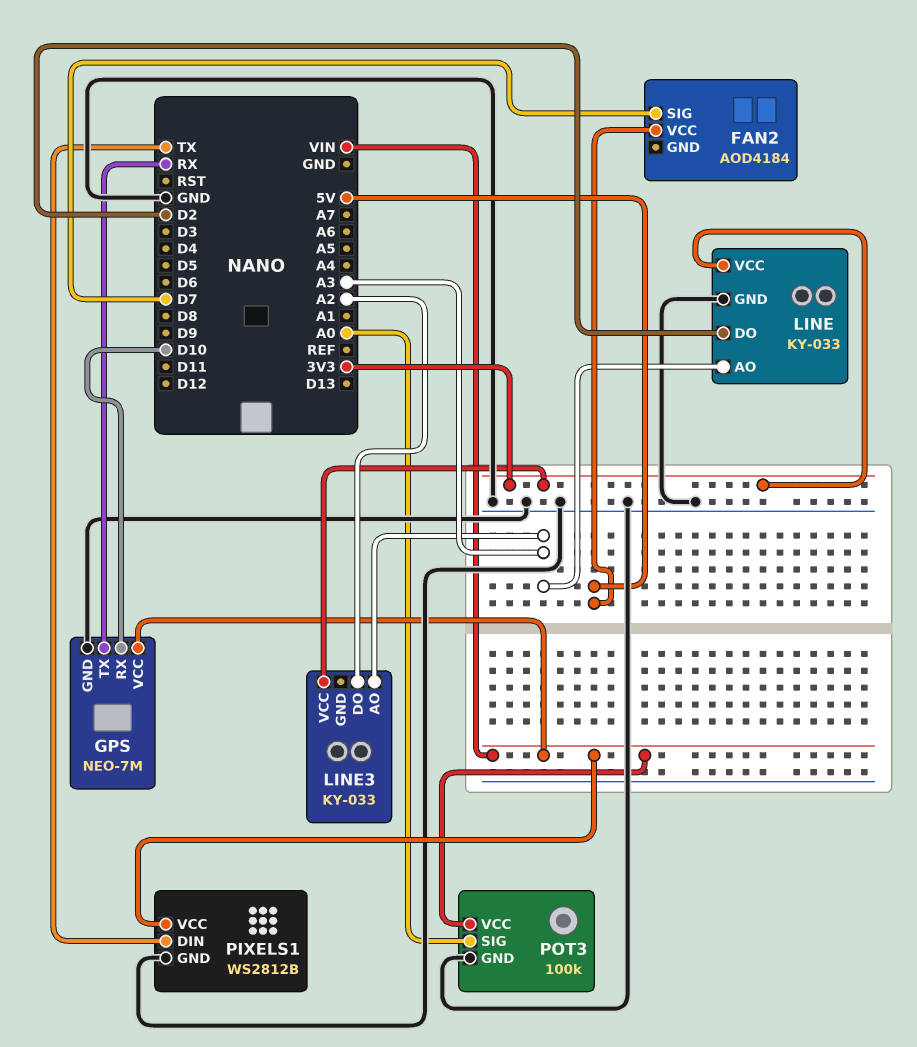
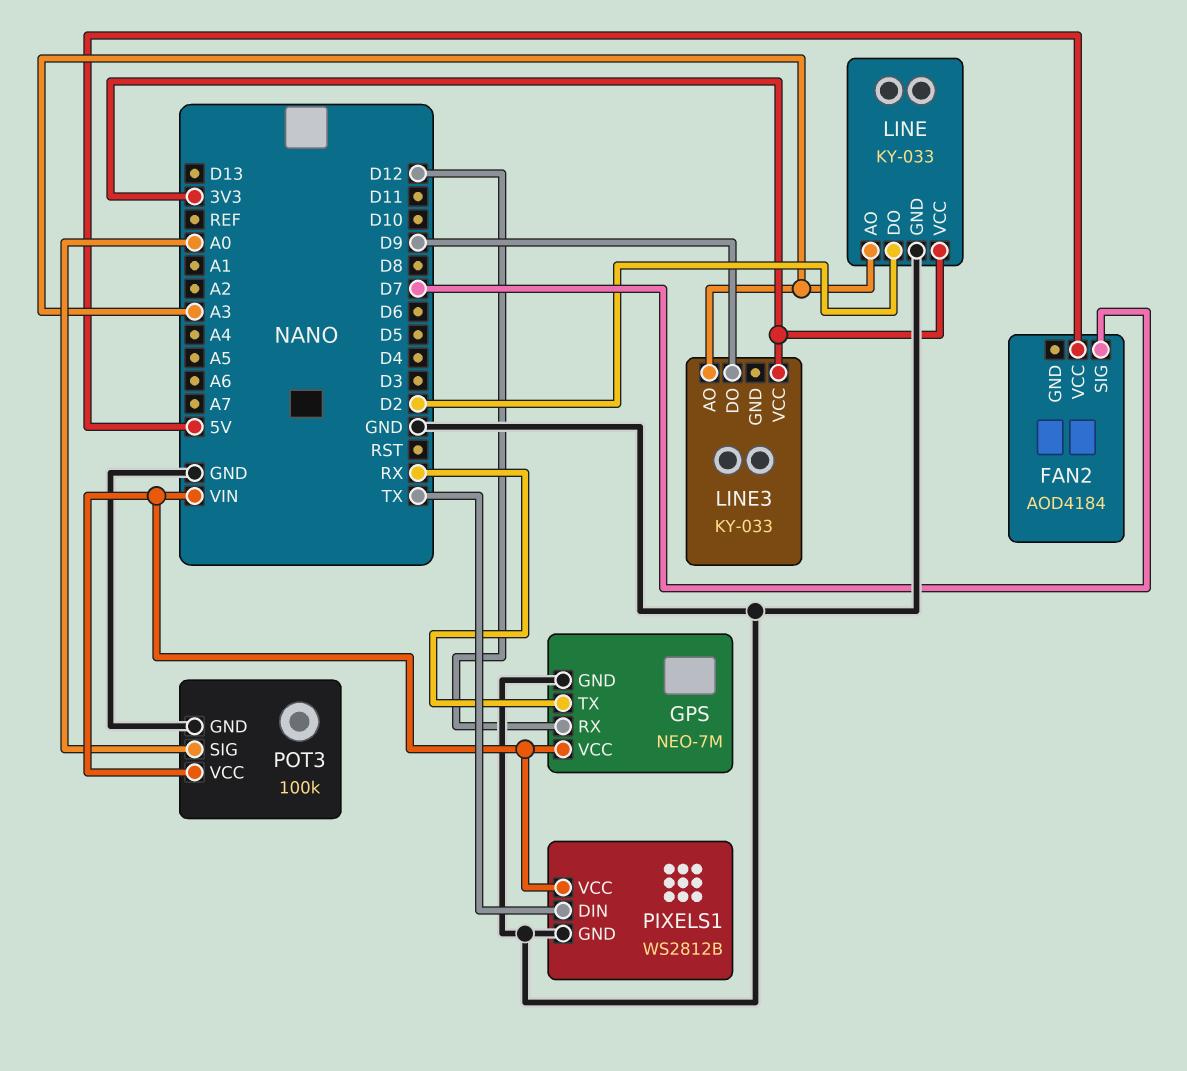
GPS pin RX: D10 -> D12
LINE3 pin DO: A2 -> D9

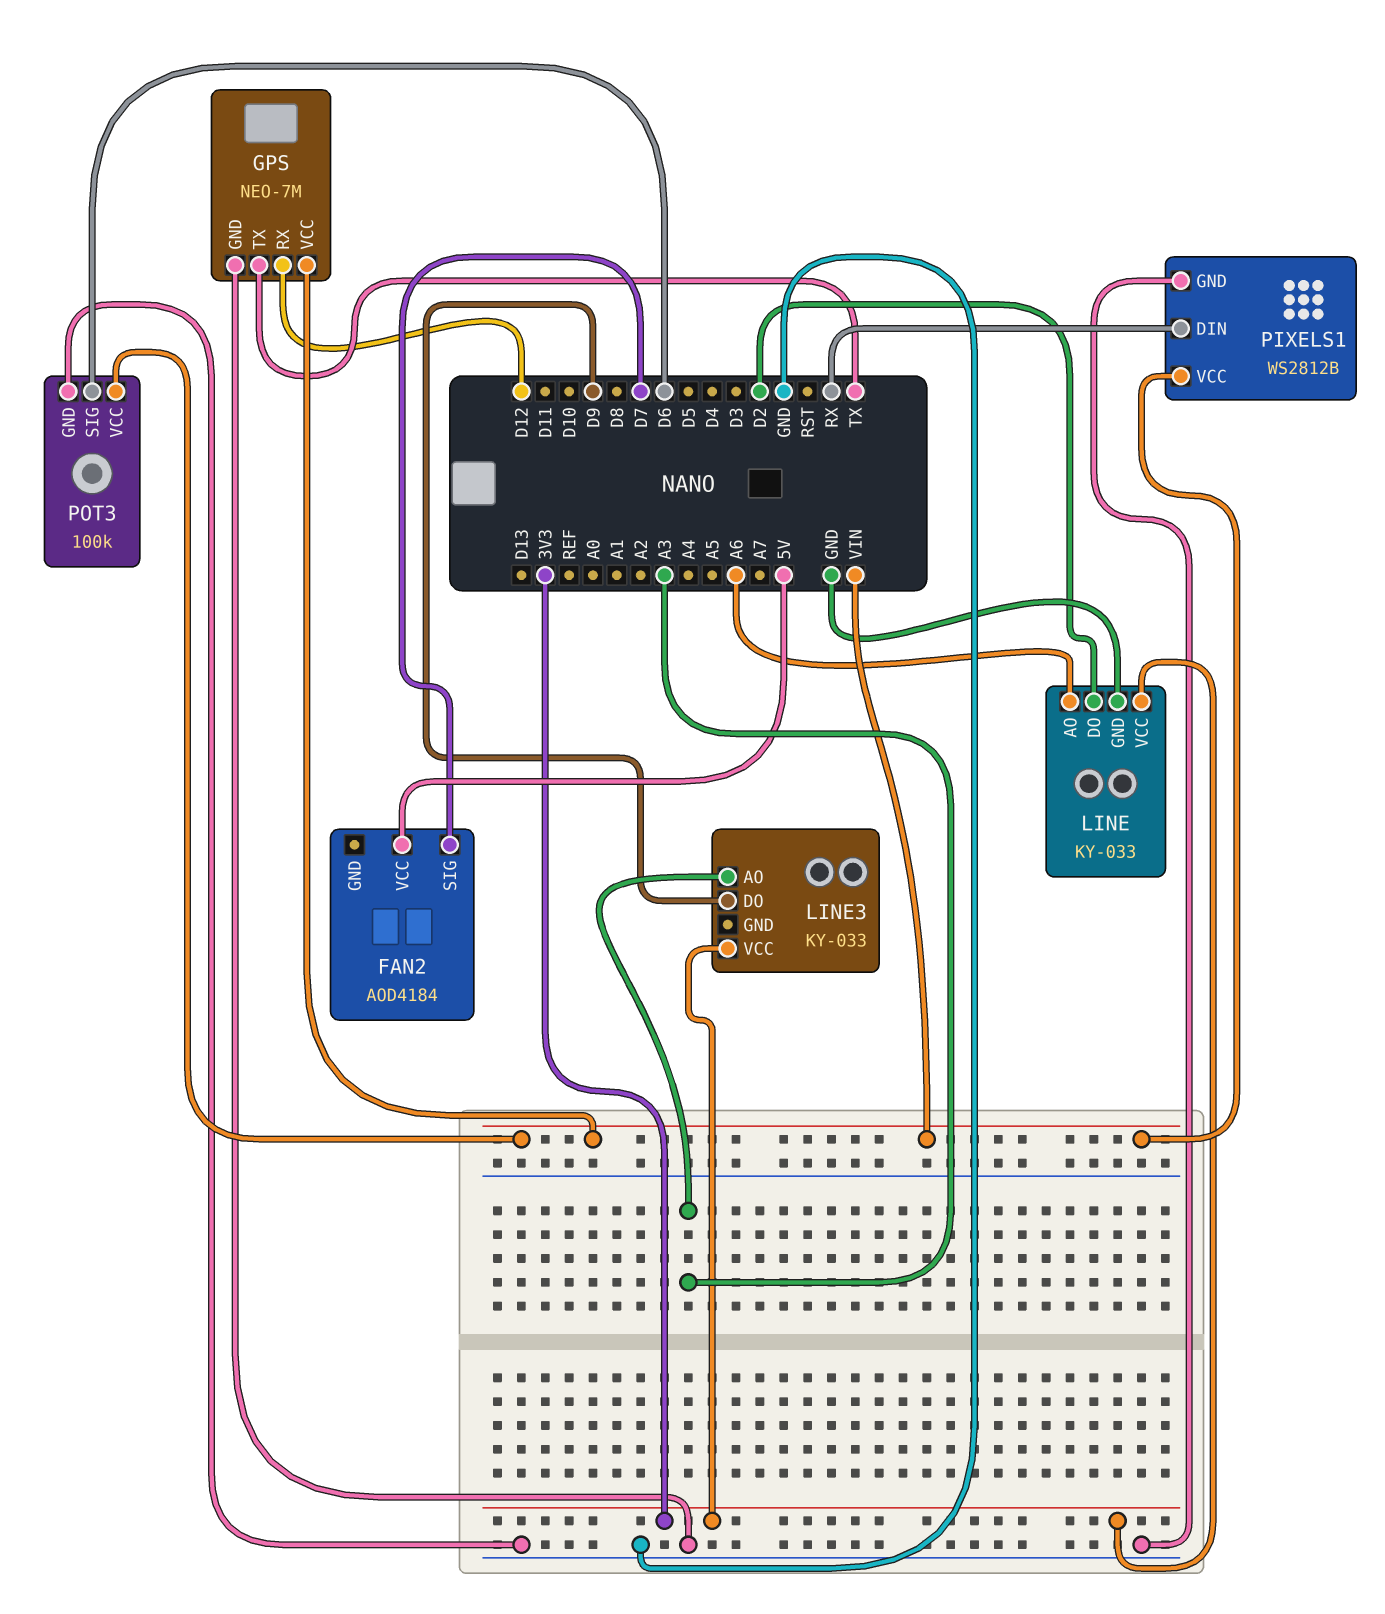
GPS pin TX: RX -> TX
LINE pin AO: A3 -> A6
PIXELS1 pin DIN: TX -> RX
POT3 pin SIG: A0 -> D6

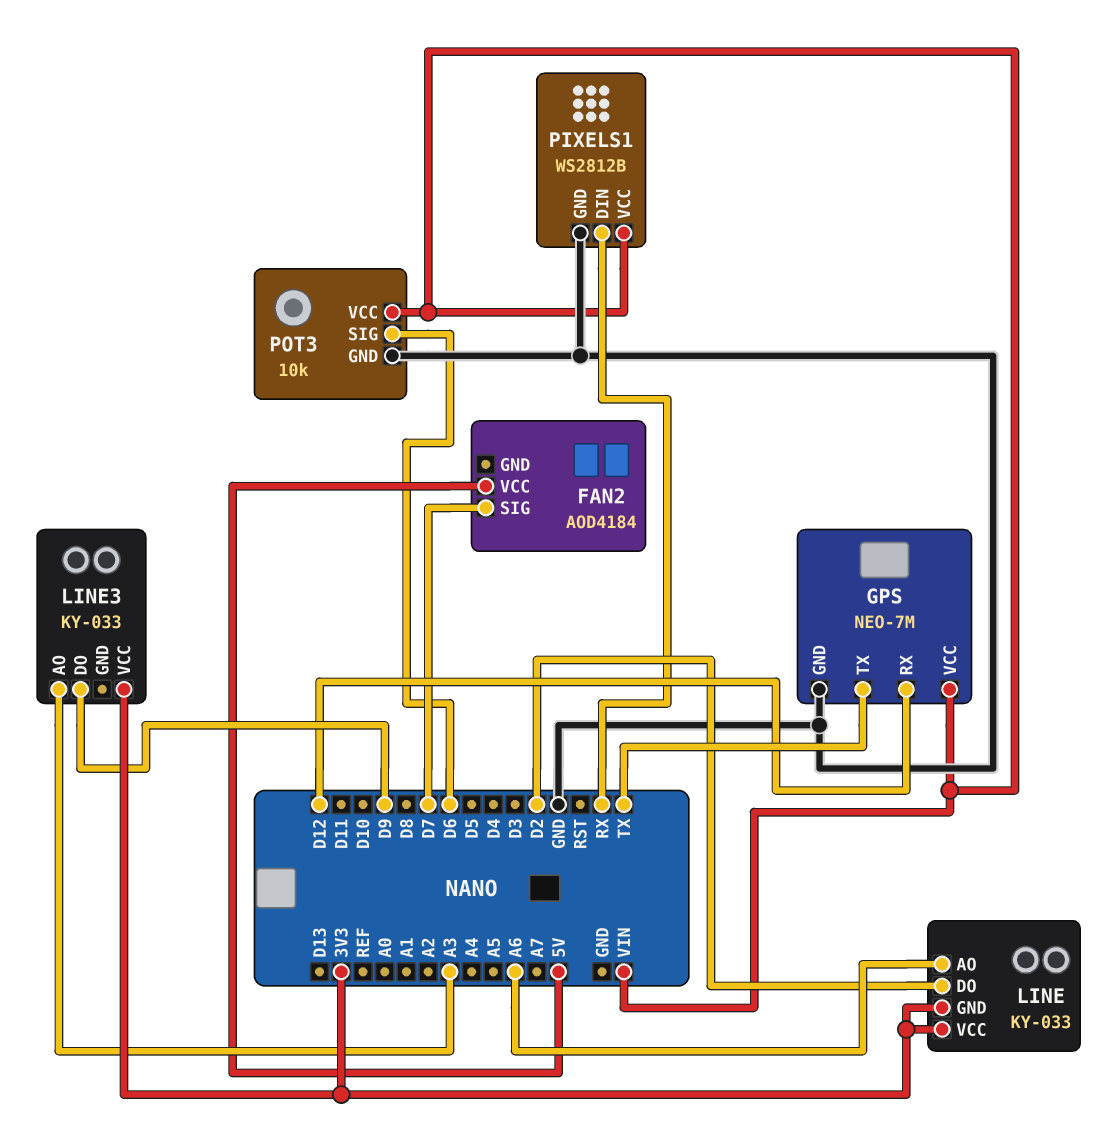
LINE pin GND: GND -> 3V3
POT3: 100k -> 10k

